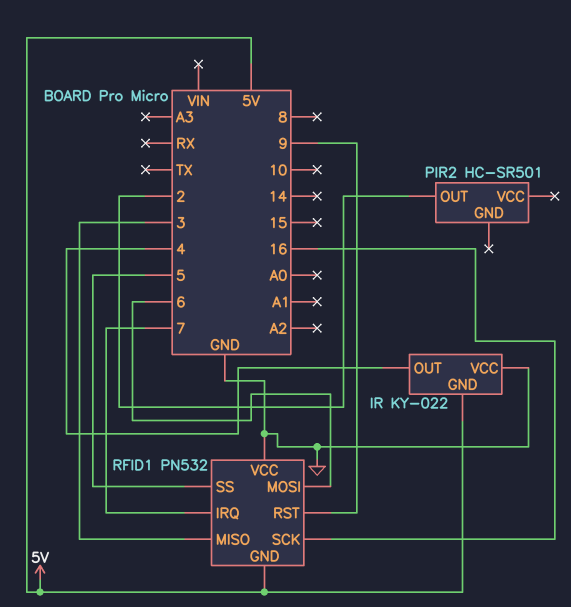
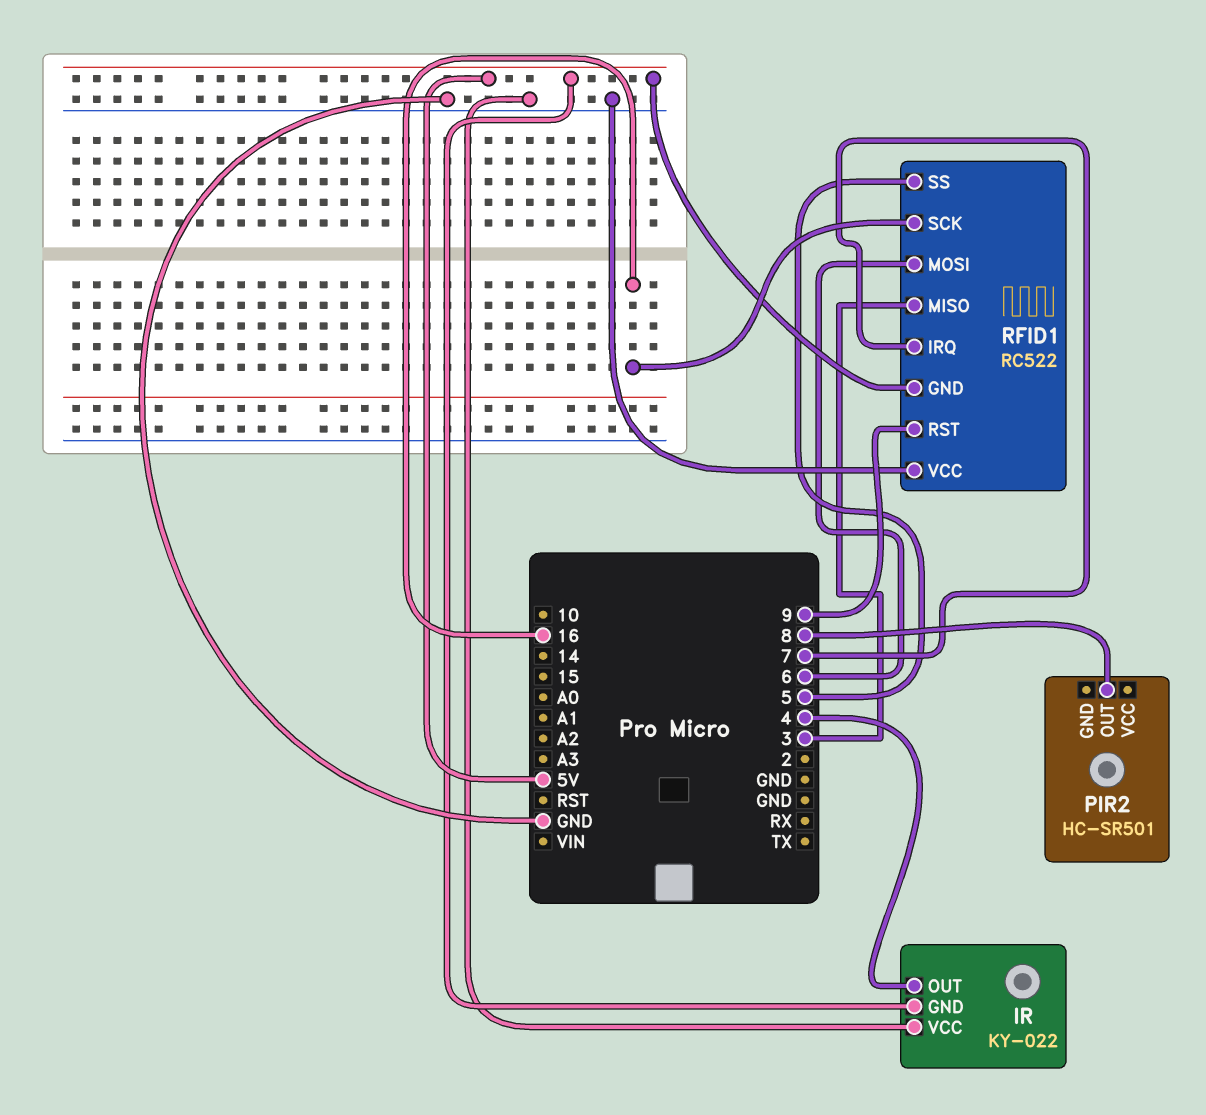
PIR2 pin OUT: 2 -> 8
RFID1: PN532 -> RC522

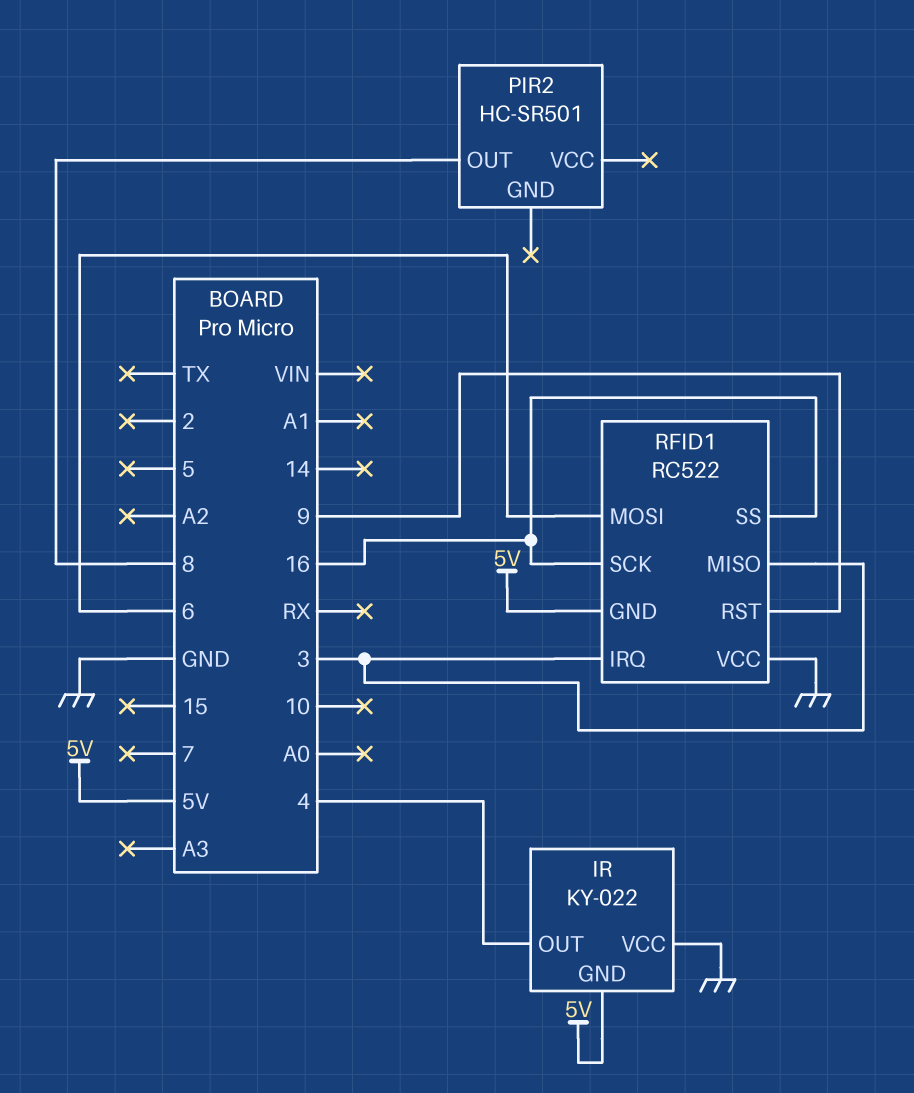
RFID1 pin IRQ: 7 -> 3
RFID1 pin SS: 5 -> 16

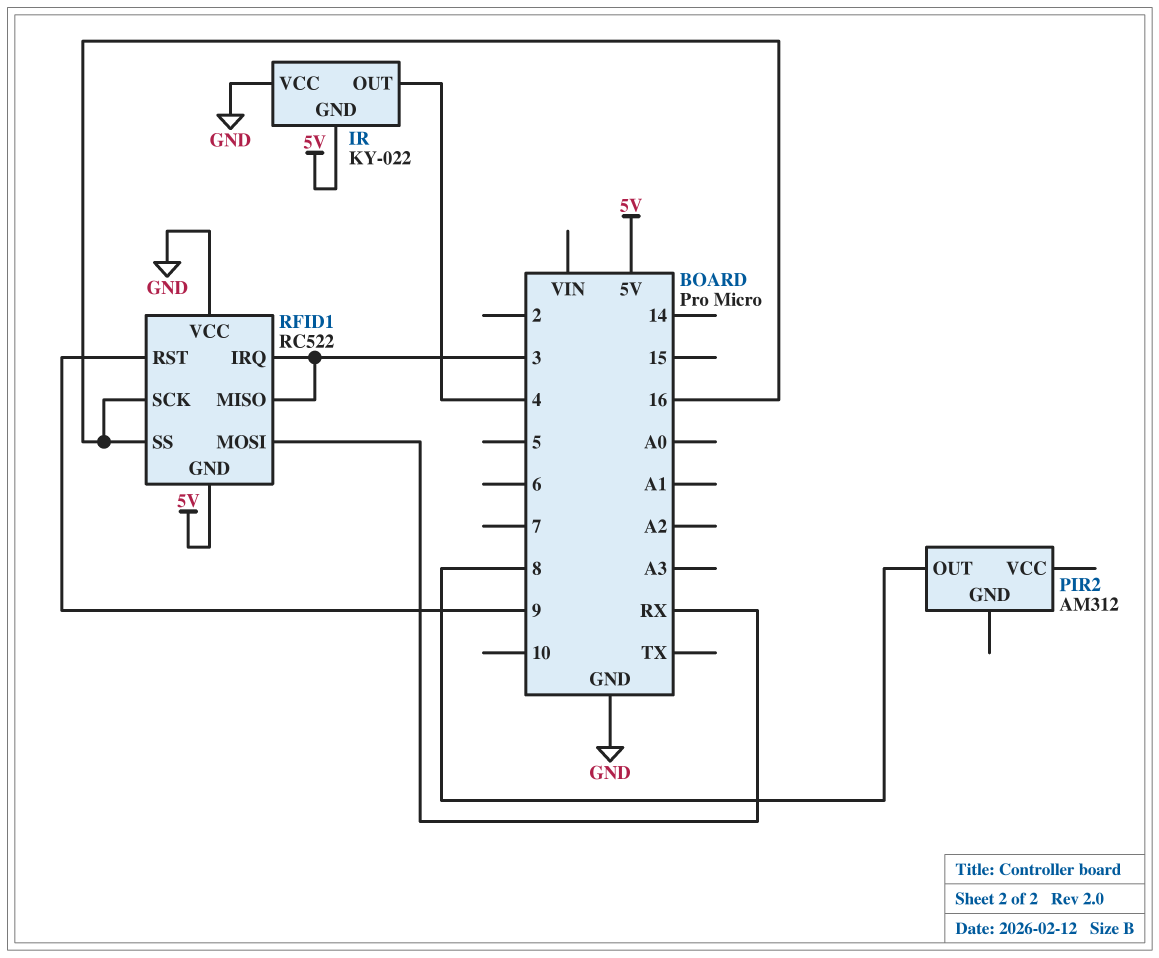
PIR2: HC-SR501 -> AM312
RFID1 pin MOSI: 6 -> RX

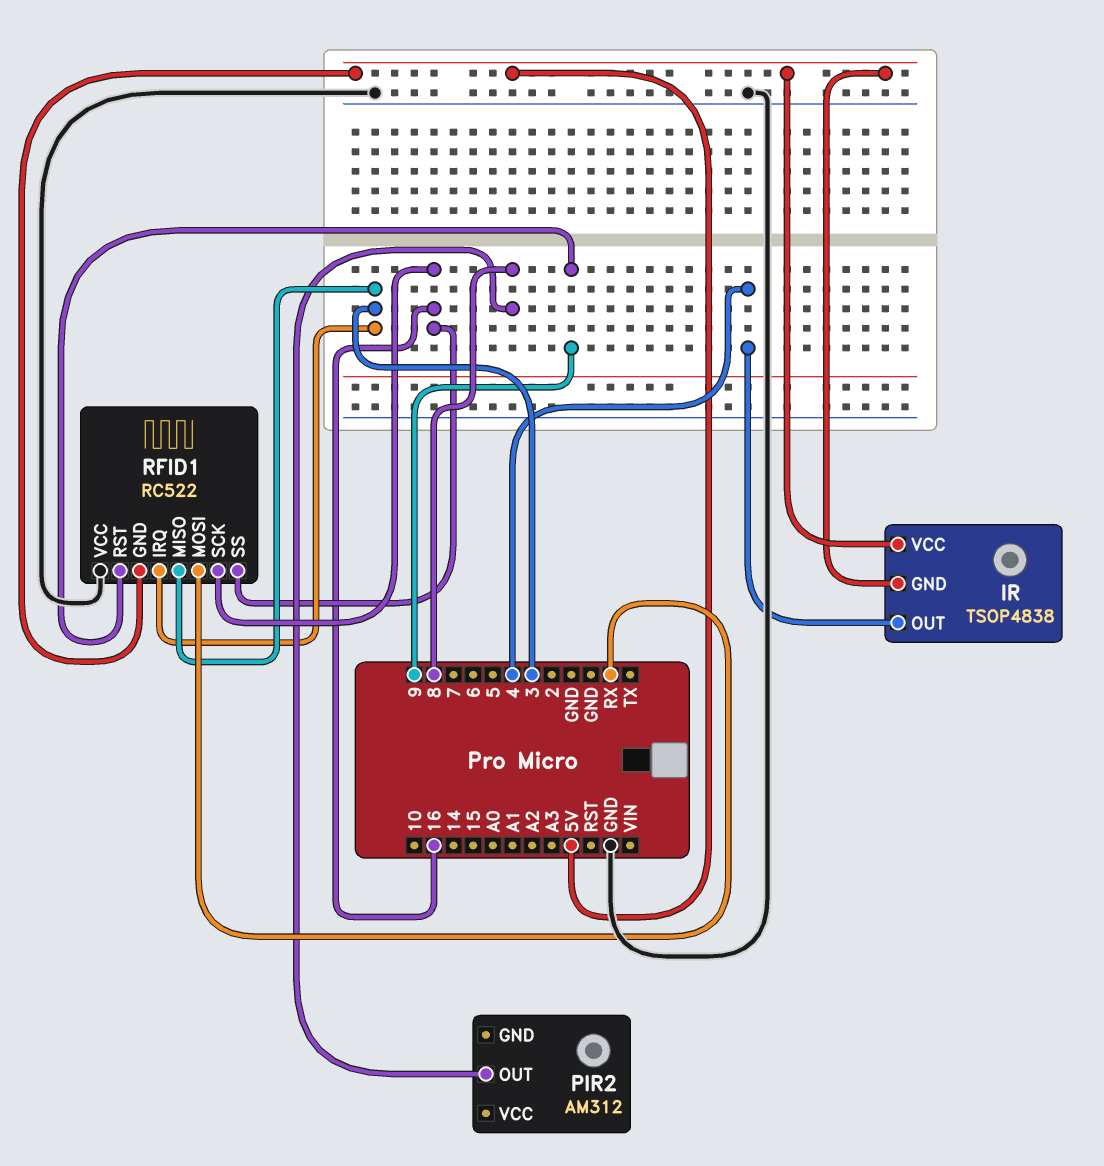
IR: KY-022 -> TSOP4838
IR pin VCC: GND -> 5V

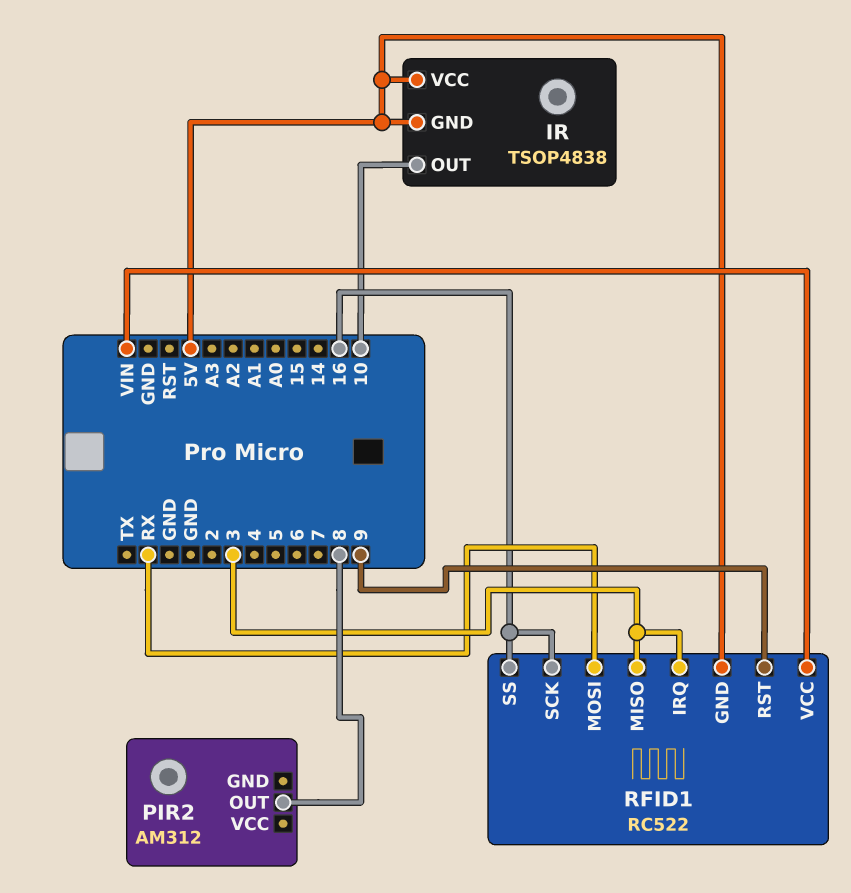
IR pin OUT: 4 -> 10
RFID1 pin VCC: GND -> VIN

